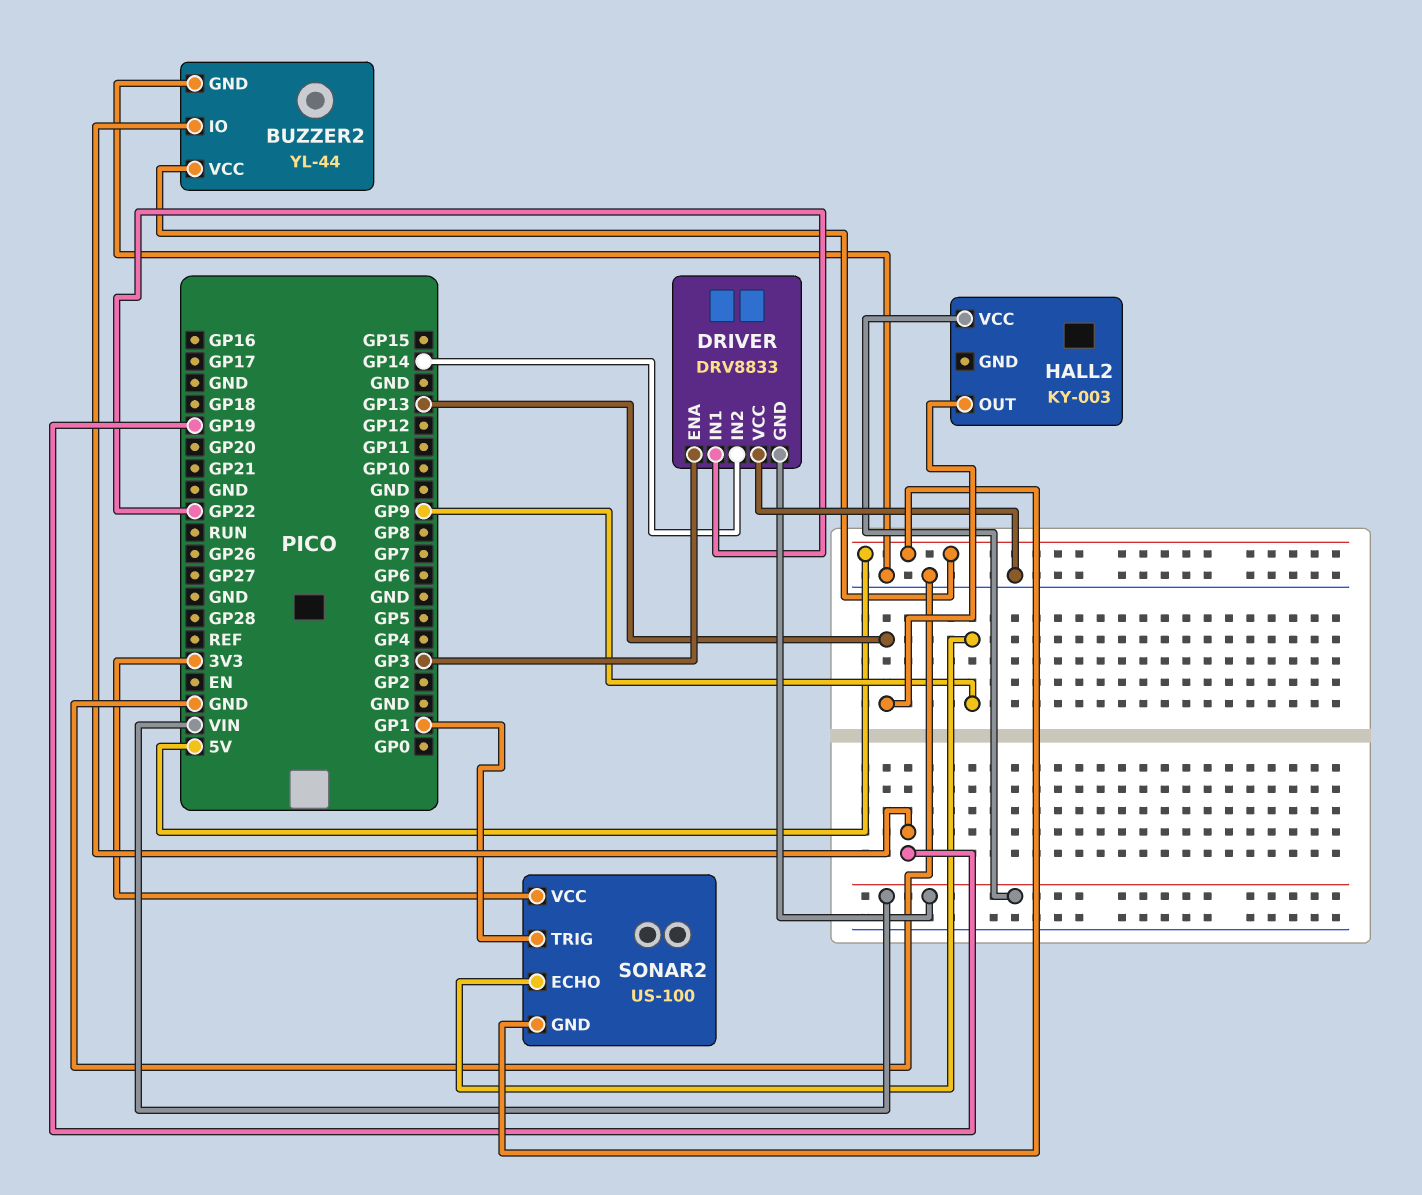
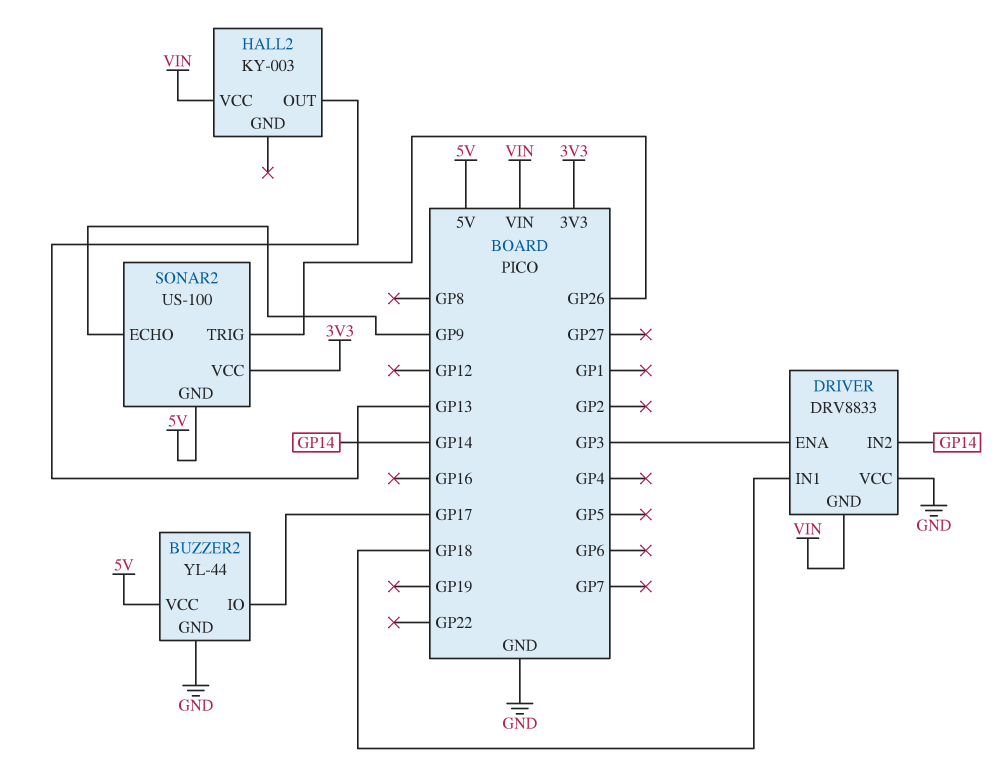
BUZZER2 pin IO: GP19 -> GP17
DRIVER pin IN1: GP22 -> GP18
SONAR2 pin TRIG: GP1 -> GP26

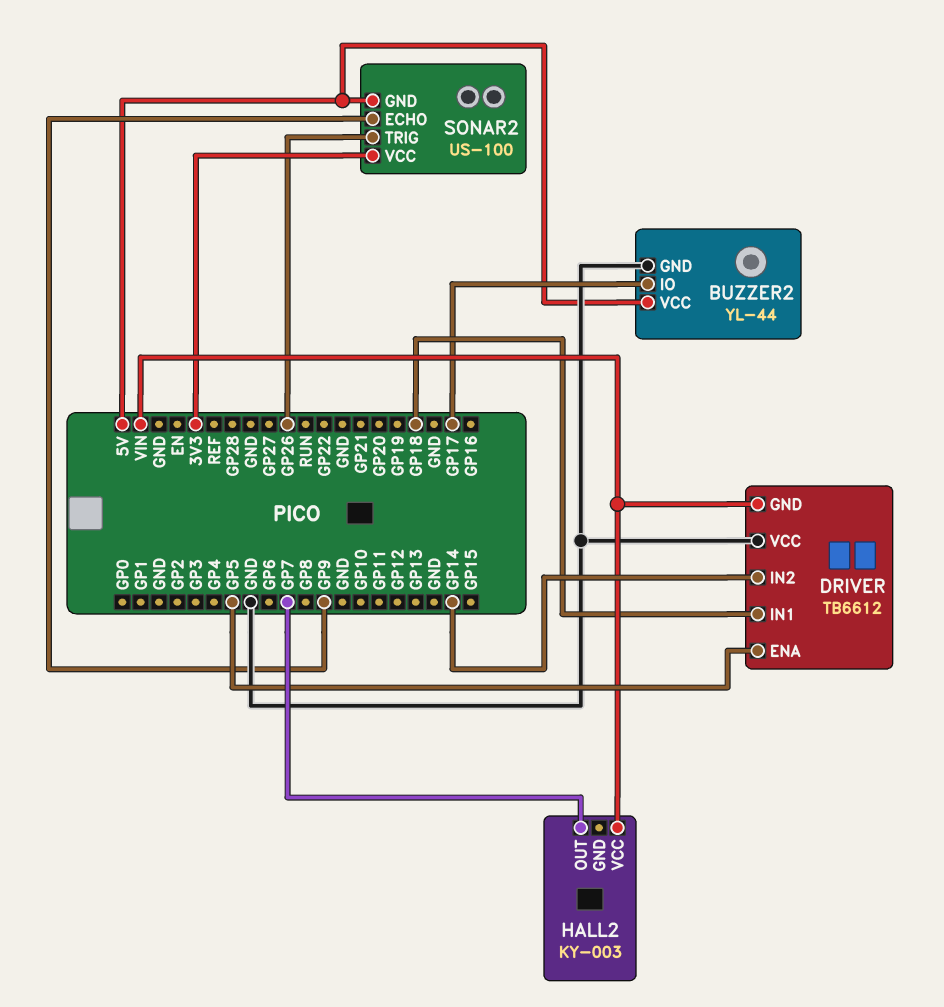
DRIVER: DRV8833 -> TB6612
DRIVER pin ENA: GP3 -> GP5
HALL2 pin OUT: GP13 -> GP7

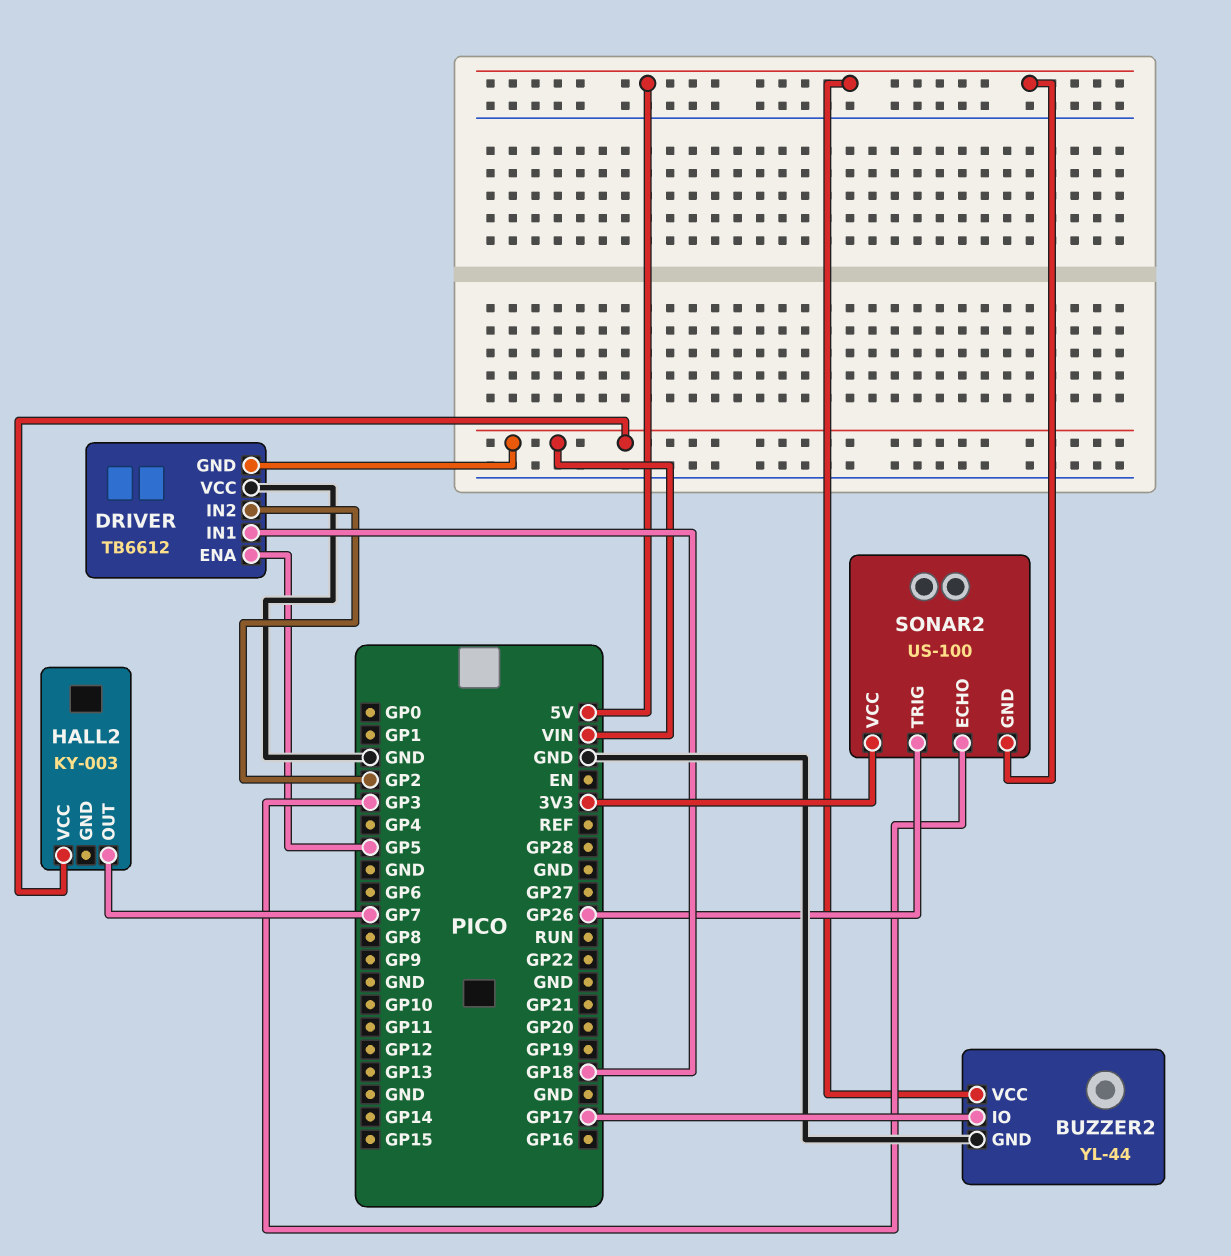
DRIVER pin IN2: GP14 -> GP2
SONAR2 pin ECHO: GP9 -> GP3

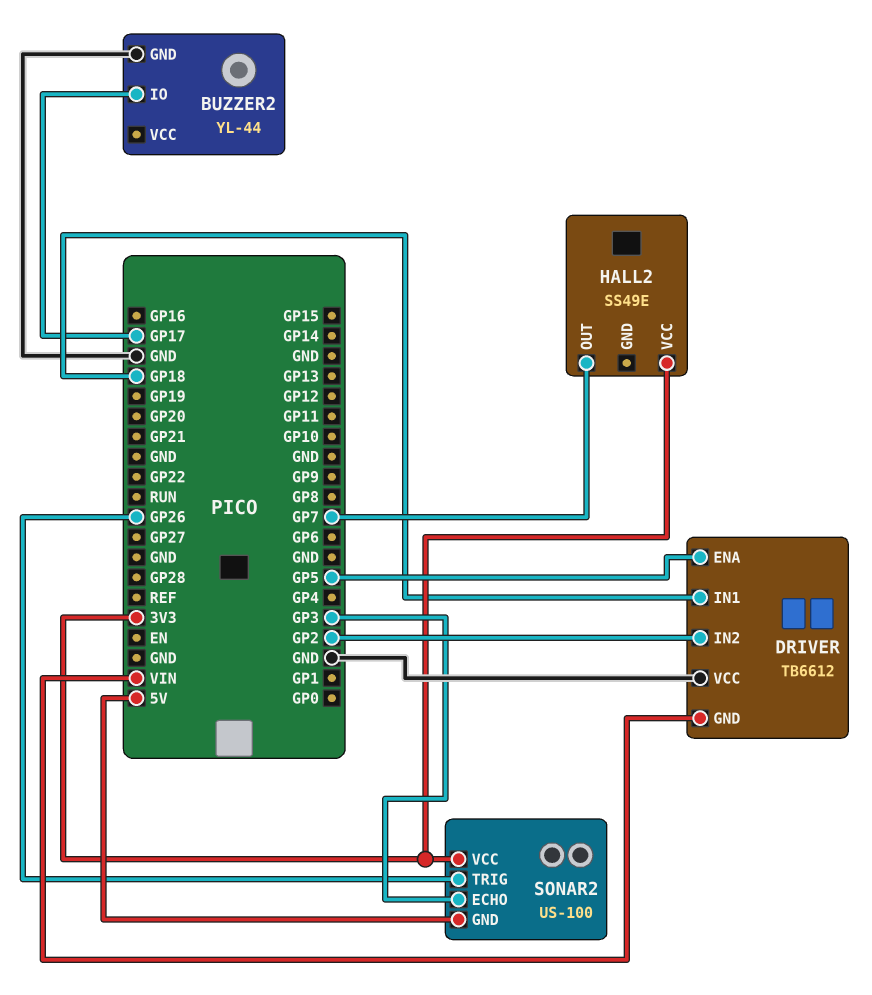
BUZZER2 pin VCC: 5V -> none
HALL2: KY-003 -> SS49E
HALL2 pin VCC: VIN -> 3V3

